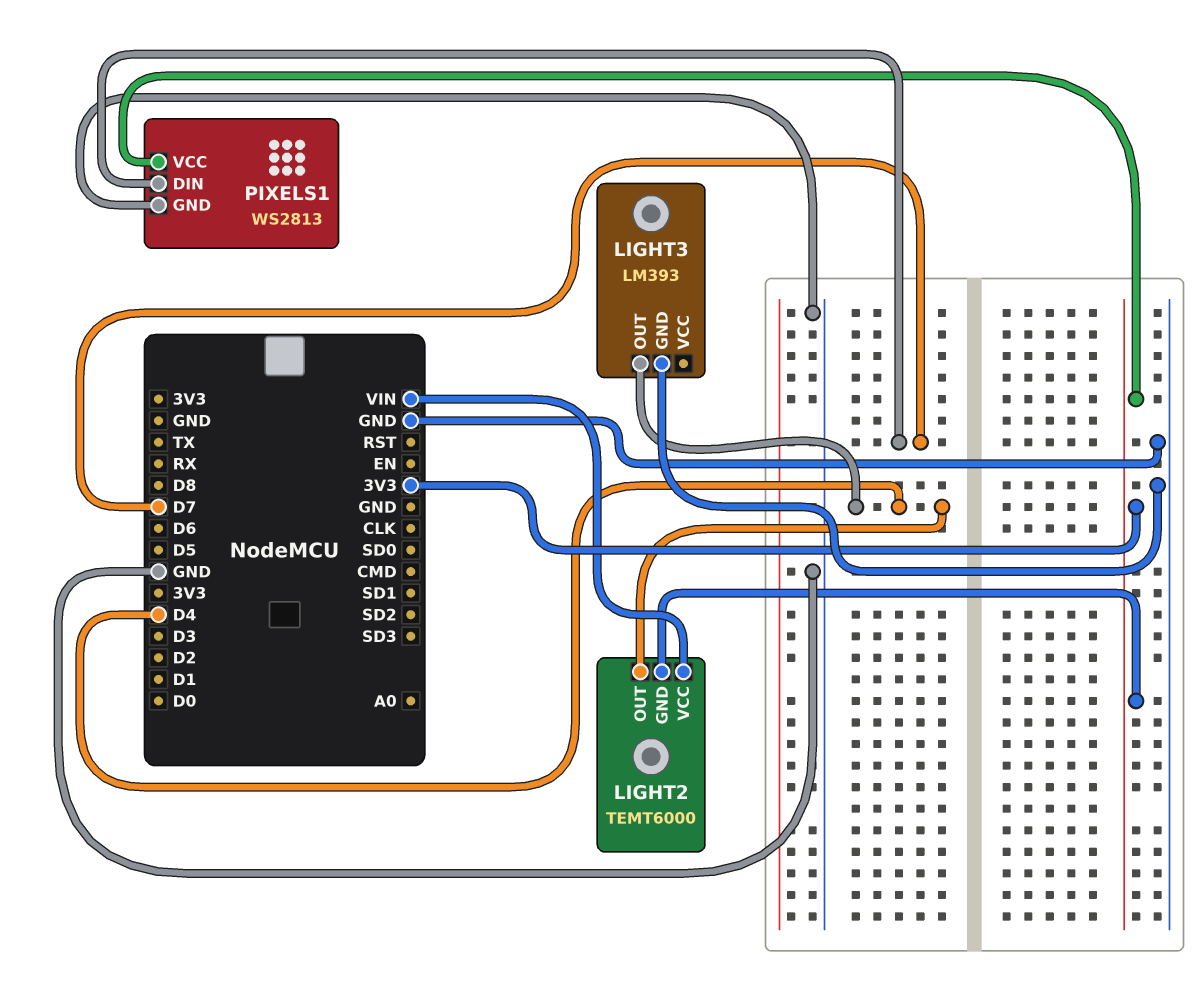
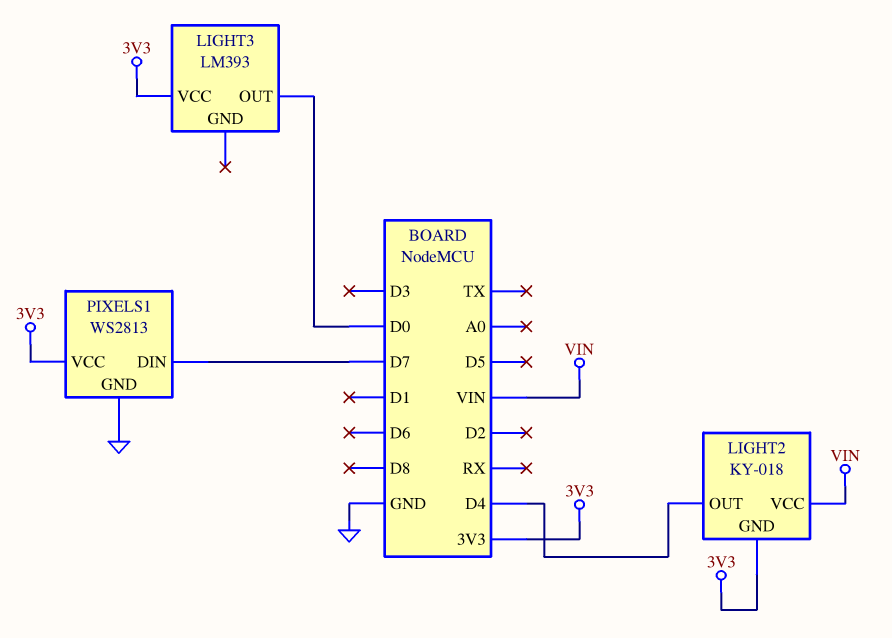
LIGHT2: TEMT6000 -> KY-018
LIGHT3 pin GND: GND -> none
LIGHT3 pin OUT: D4 -> D0
LIGHT3 pin VCC: none -> 3V3

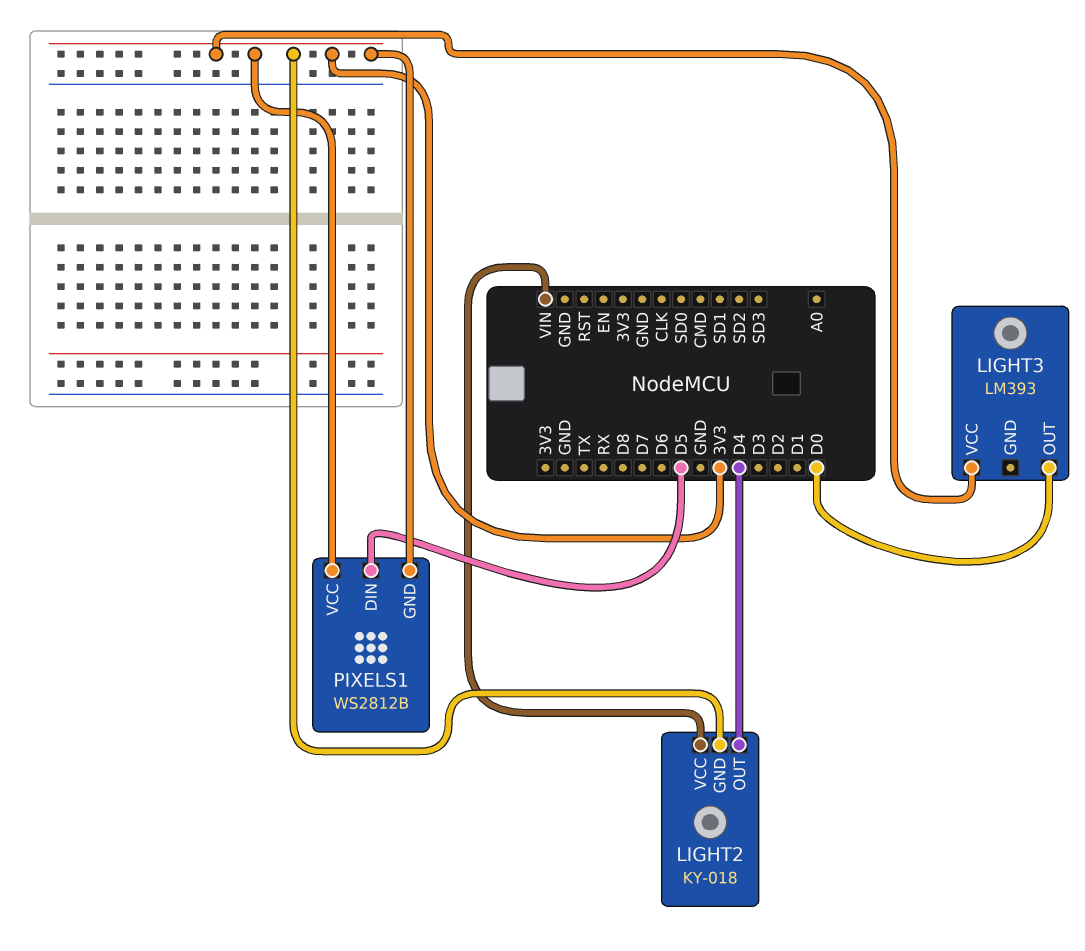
PIXELS1: WS2813 -> WS2812B
PIXELS1 pin DIN: D7 -> D5
PIXELS1 pin GND: GND -> 3V3

